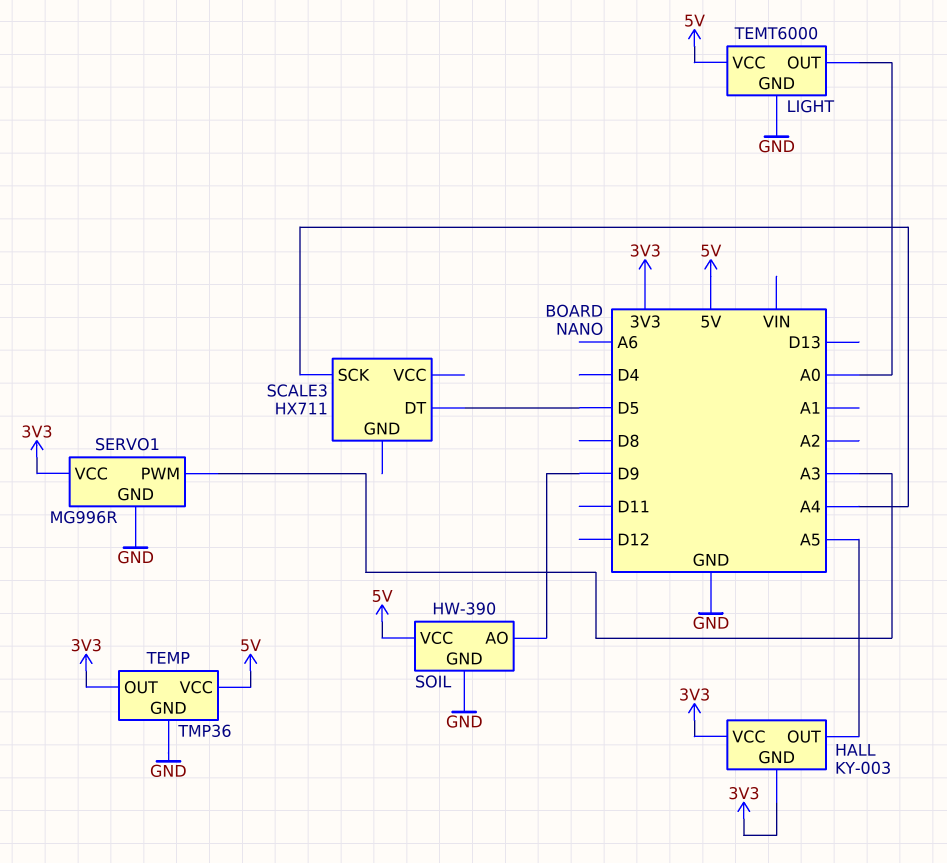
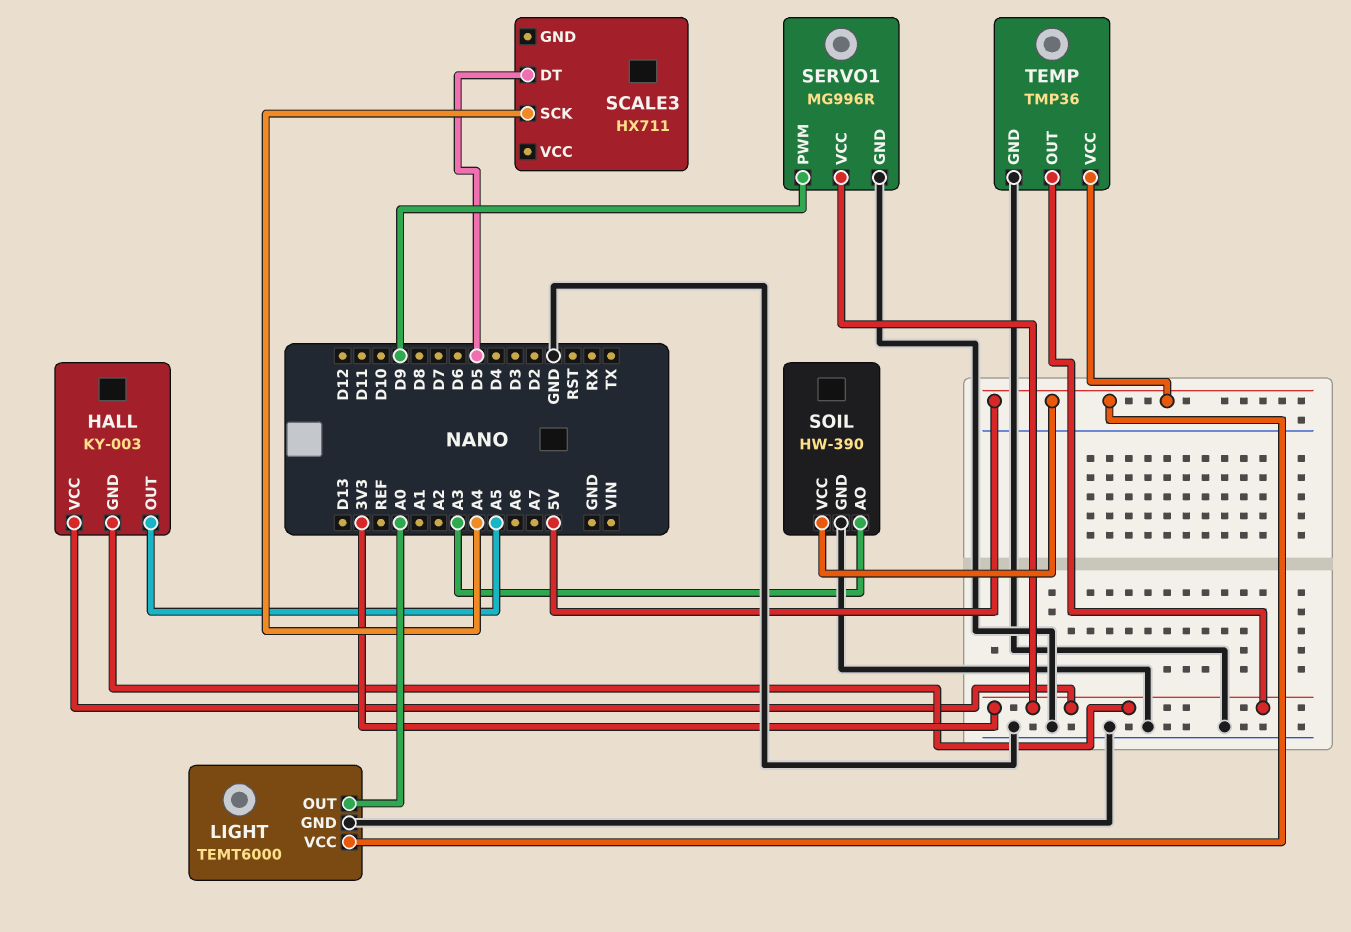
SERVO1 pin PWM: A3 -> D9
SOIL pin AO: D9 -> A3

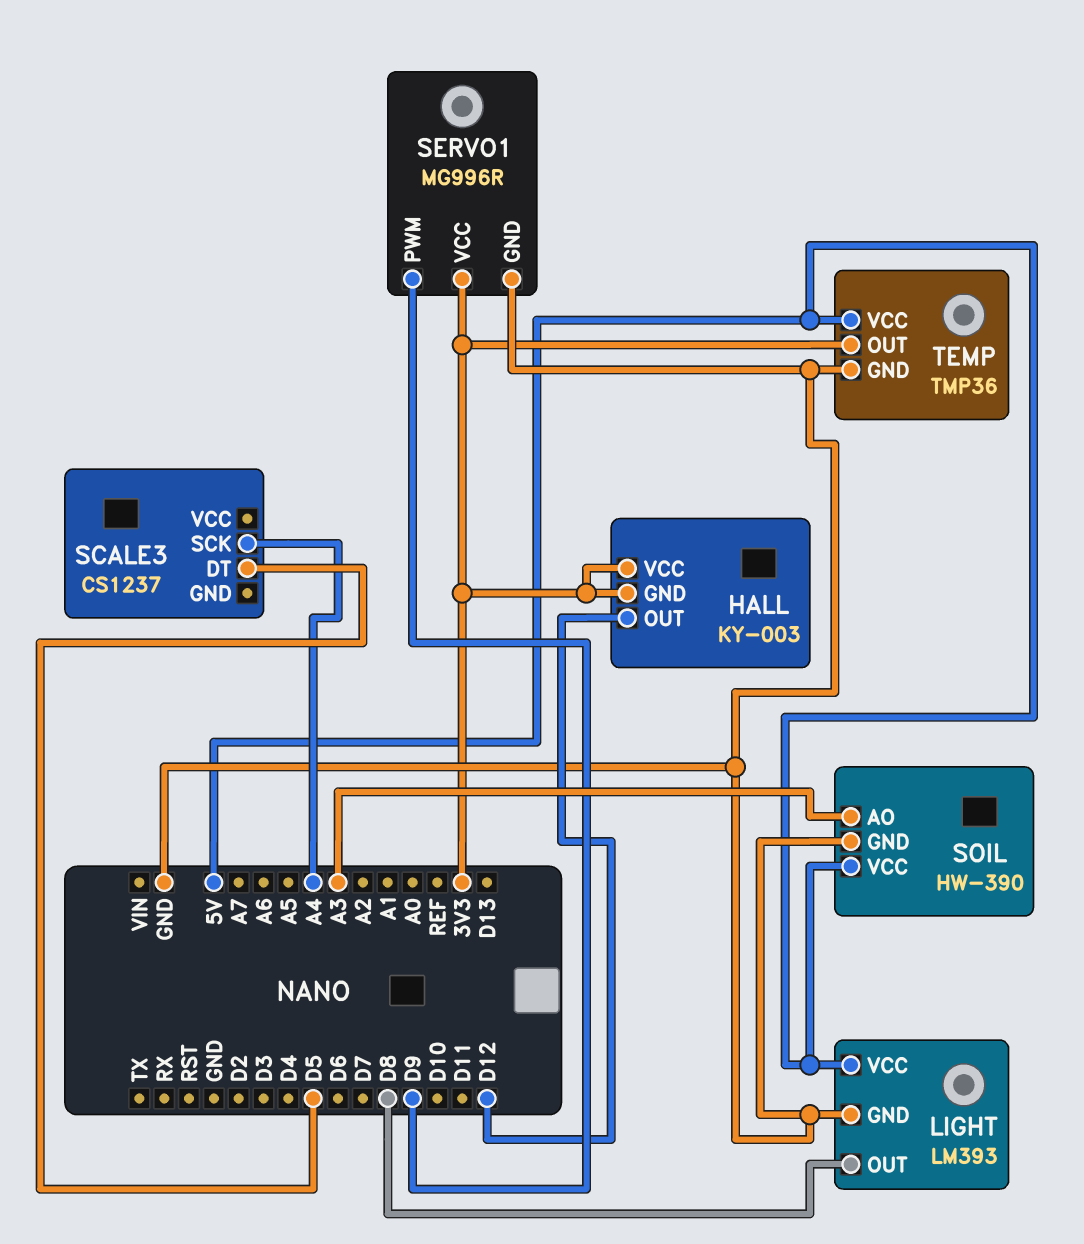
HALL pin OUT: A5 -> D12
LIGHT: TEMT6000 -> LM393
LIGHT pin OUT: A0 -> D8
SCALE3: HX711 -> CS1237

